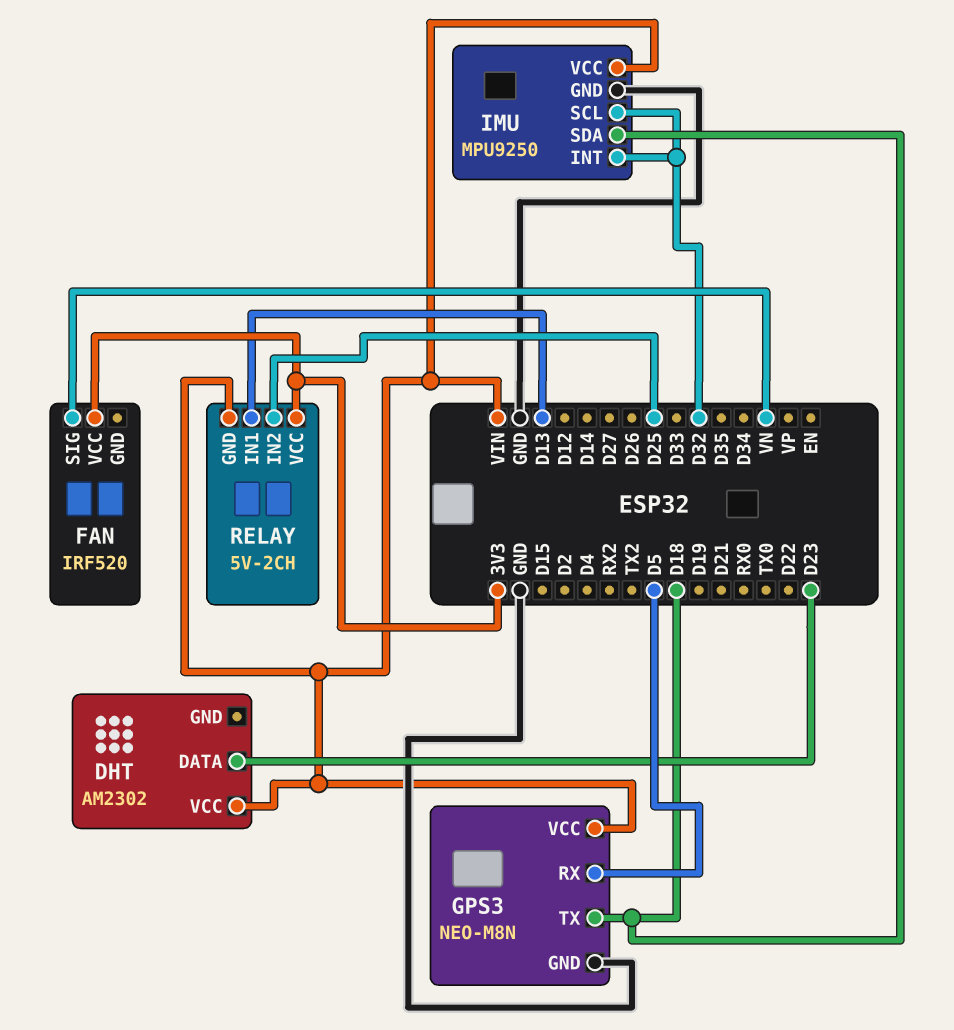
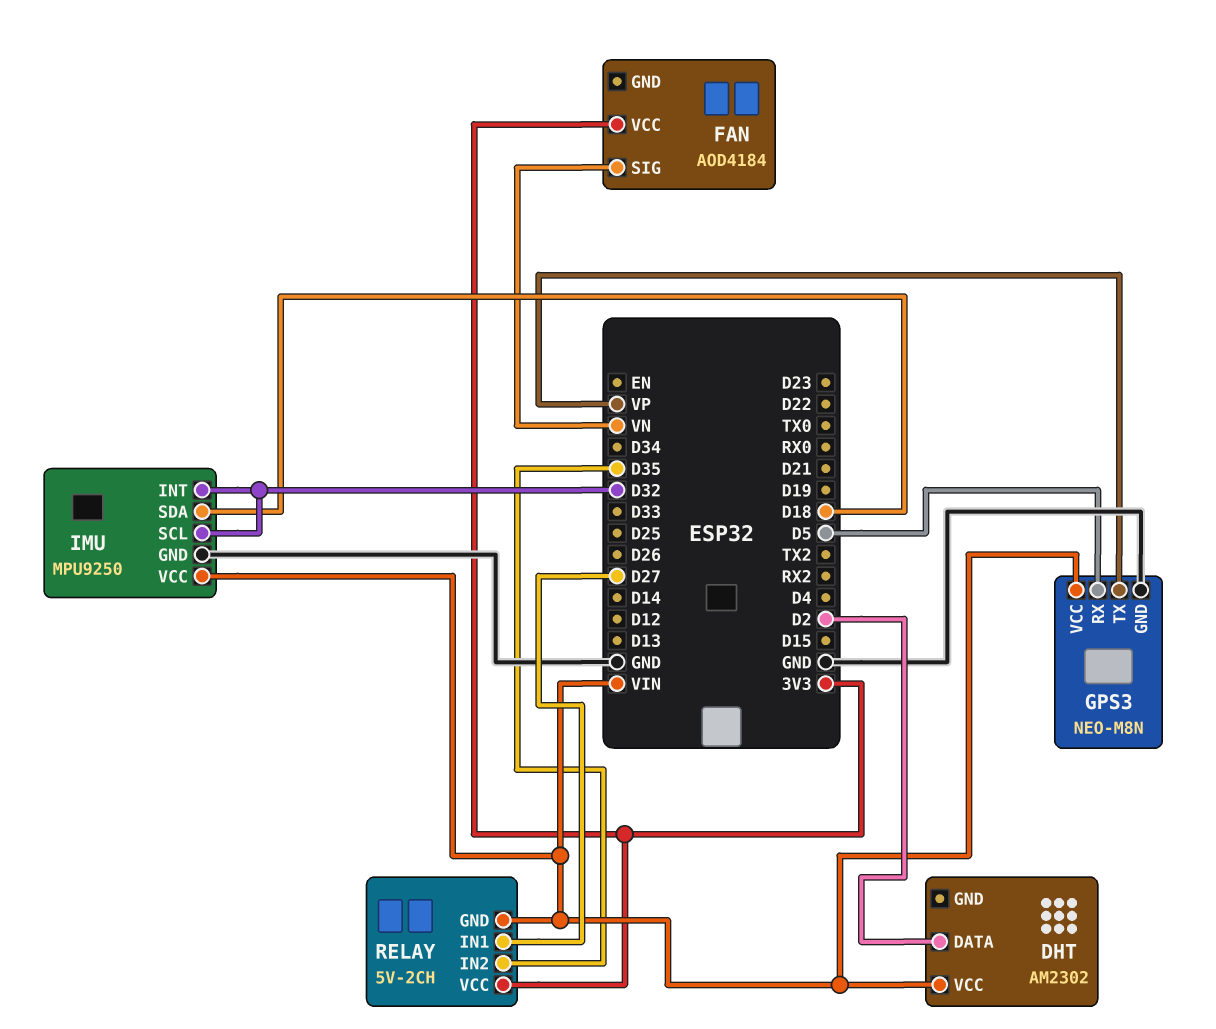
DHT pin DATA: D23 -> D2
FAN: IRF520 -> AOD4184
GPS3 pin TX: D18 -> VP
RELAY pin IN1: D13 -> D27
RELAY pin IN2: D25 -> D35

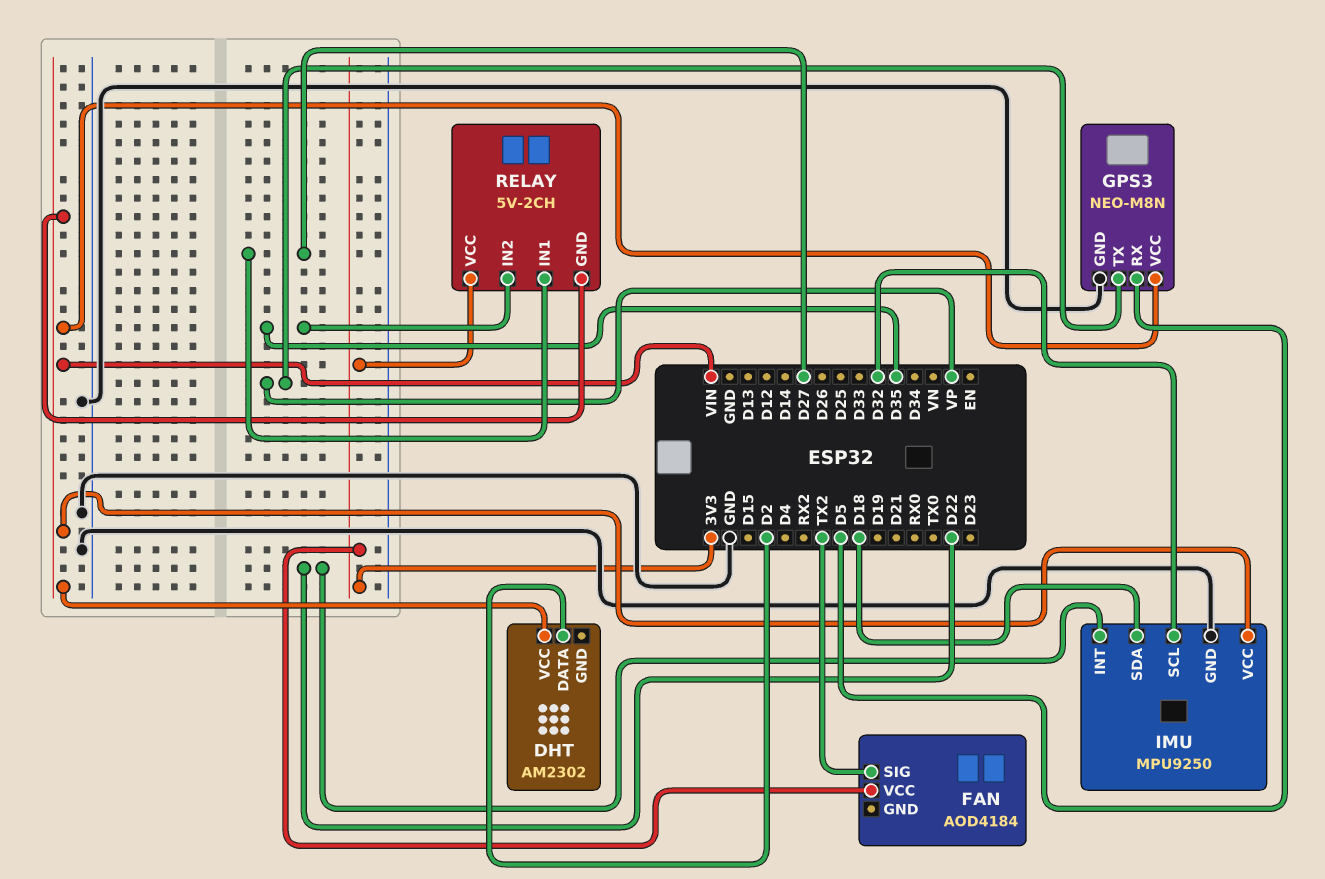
FAN pin SIG: VN -> TX2
IMU pin INT: D32 -> D22

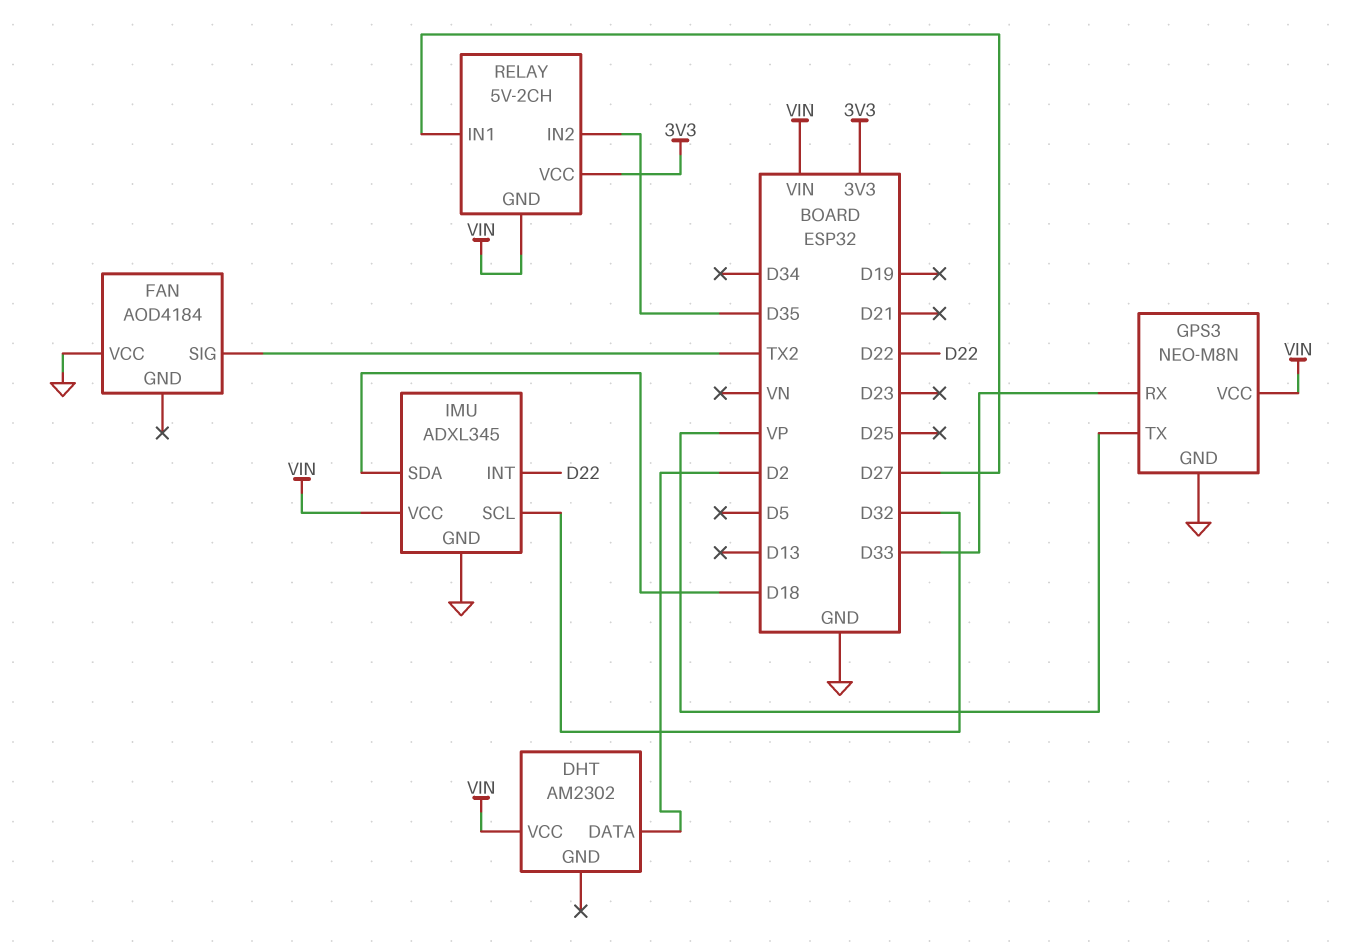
FAN pin VCC: 3V3 -> GND
GPS3 pin RX: D5 -> D33
IMU: MPU9250 -> ADXL345

